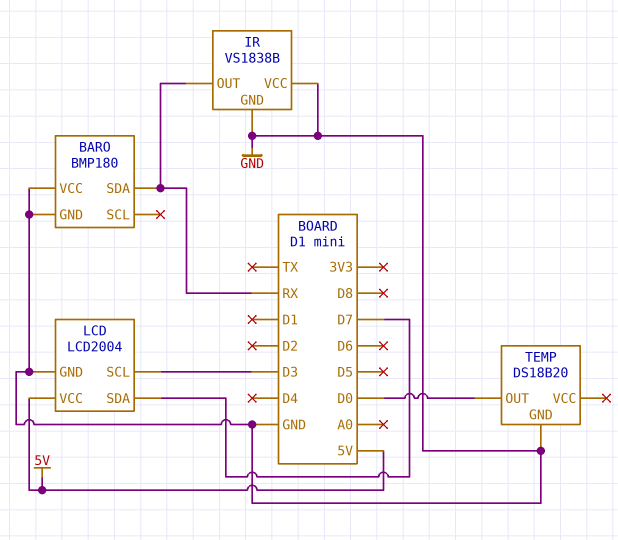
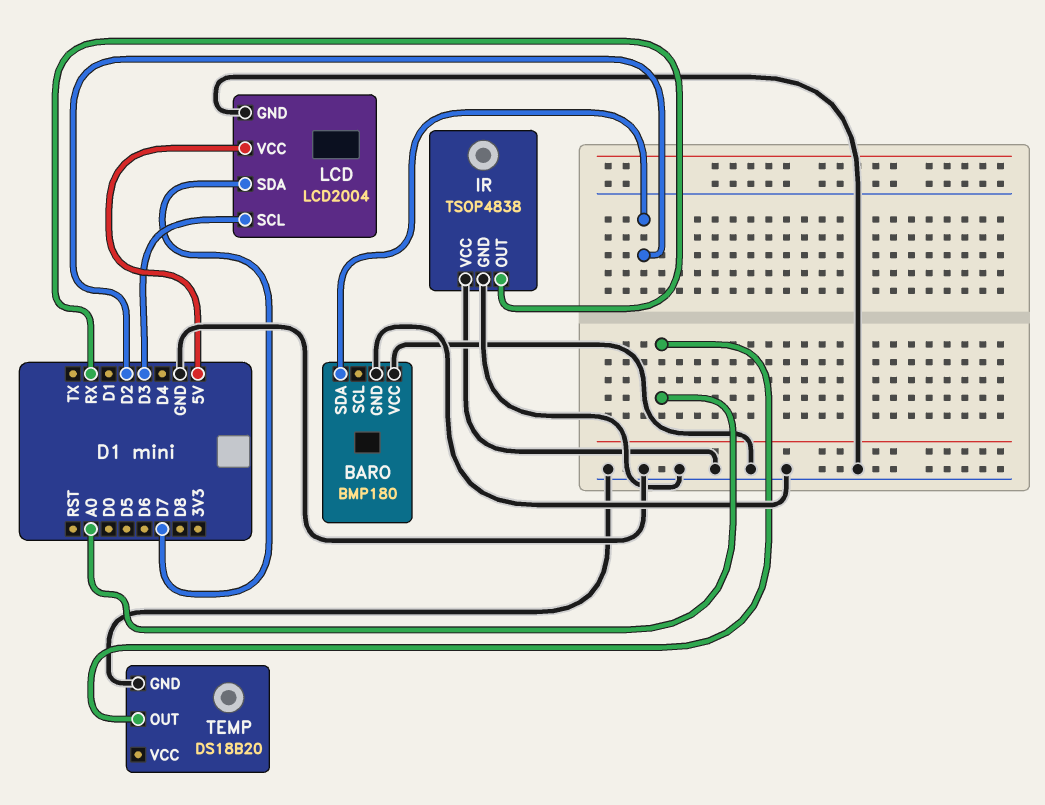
BARO pin SDA: RX -> D2
IR: VS1838B -> TSOP4838
TEMP pin OUT: D0 -> A0

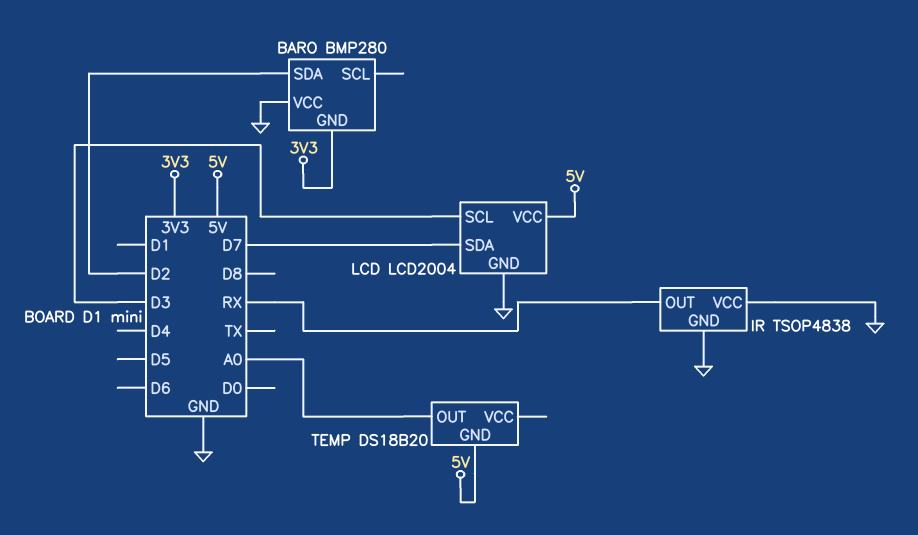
BARO: BMP180 -> BMP280
BARO pin GND: GND -> 3V3
TEMP pin GND: GND -> 5V

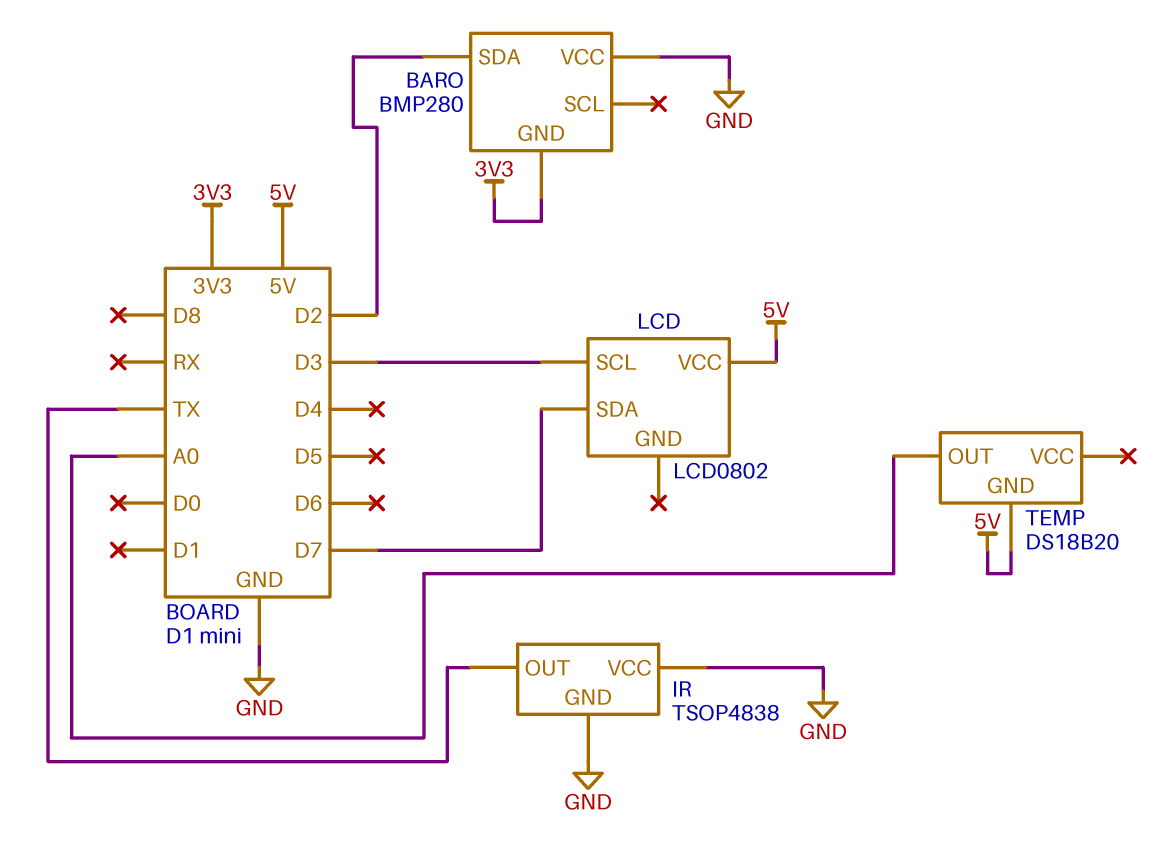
IR pin OUT: RX -> TX
LCD: LCD2004 -> LCD0802
LCD pin GND: GND -> none

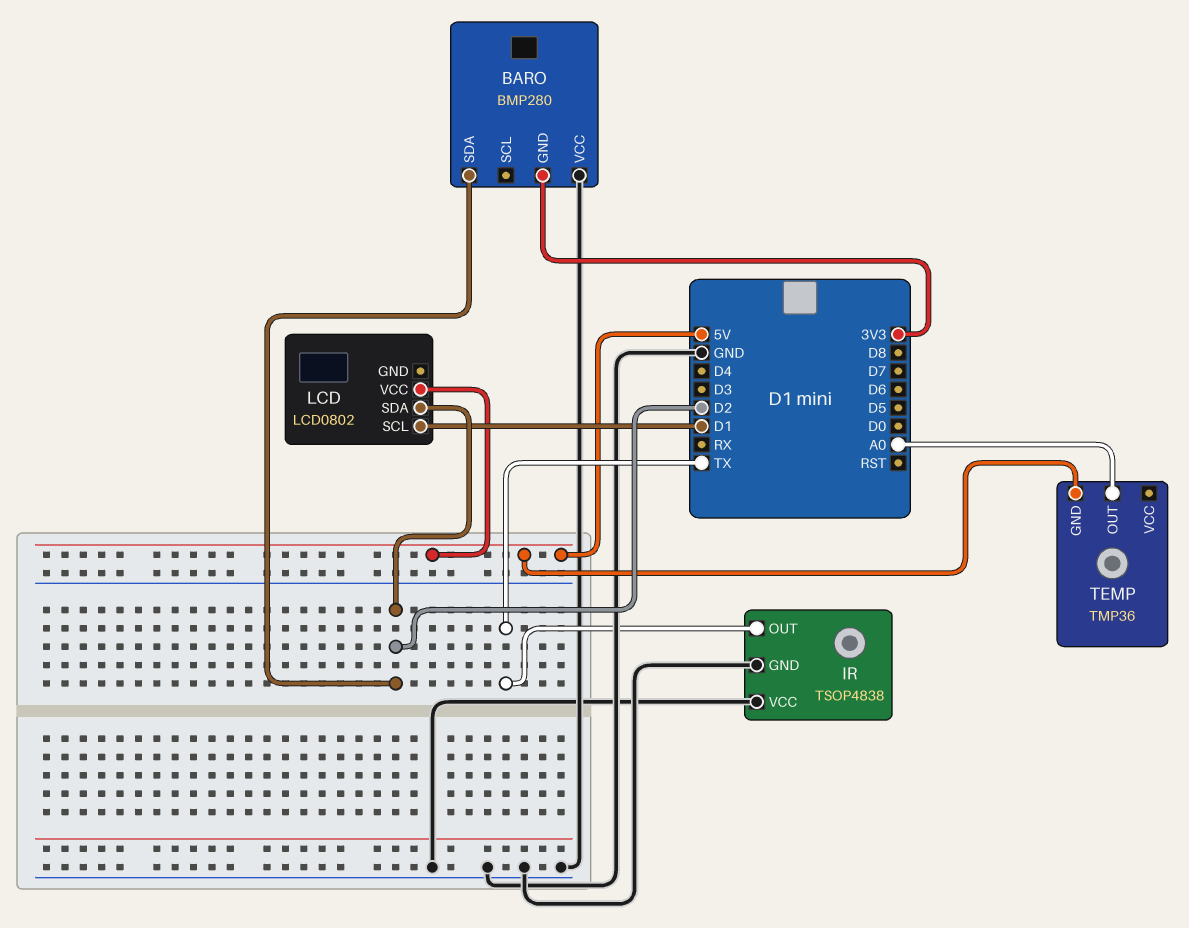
LCD pin SCL: D3 -> D1
LCD pin SDA: D7 -> D2
TEMP: DS18B20 -> TMP36

